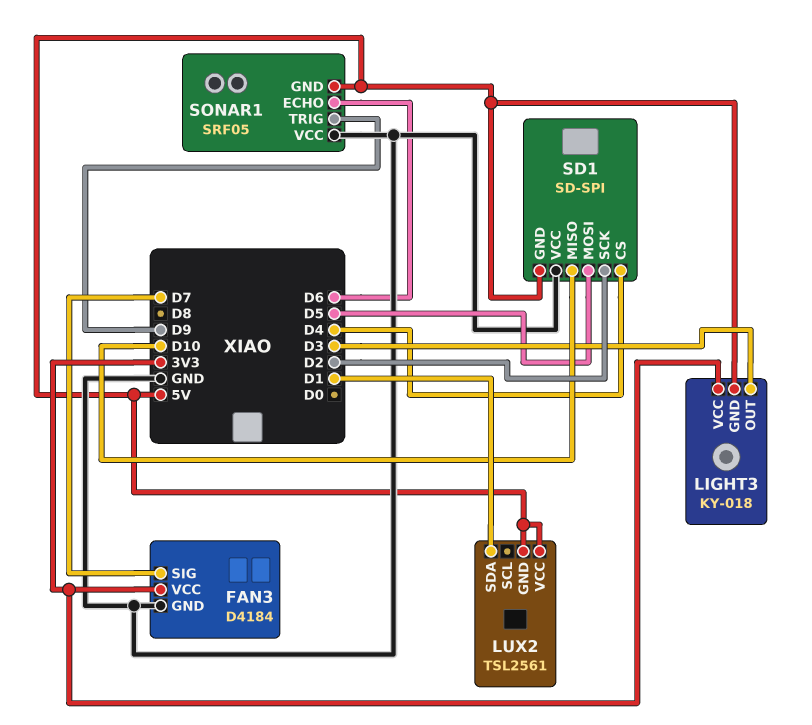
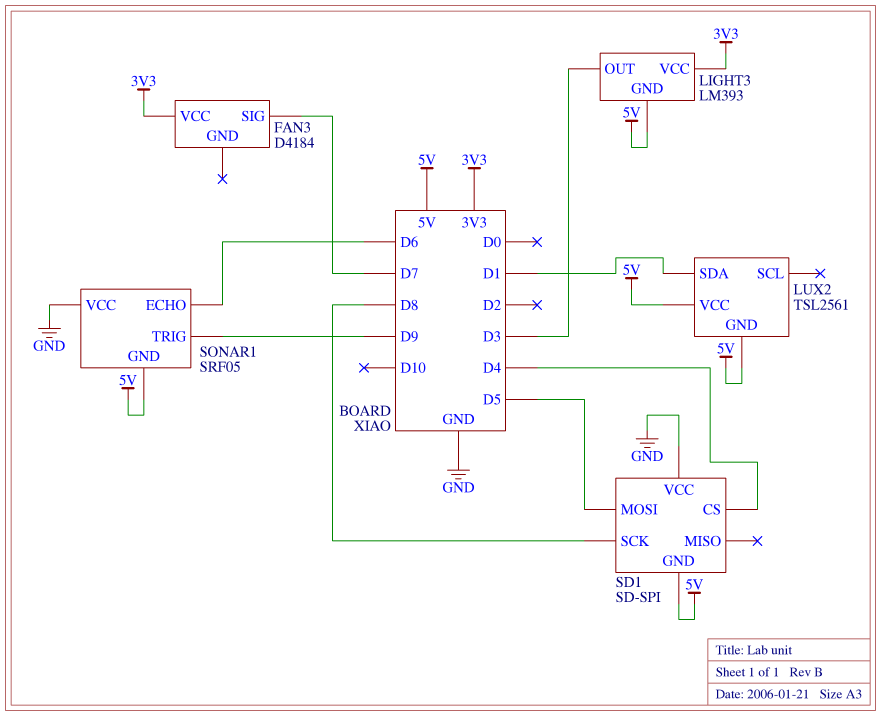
FAN3 pin GND: GND -> none
LIGHT3: KY-018 -> LM393
SD1 pin MISO: D10 -> none
SD1 pin SCK: D2 -> D8

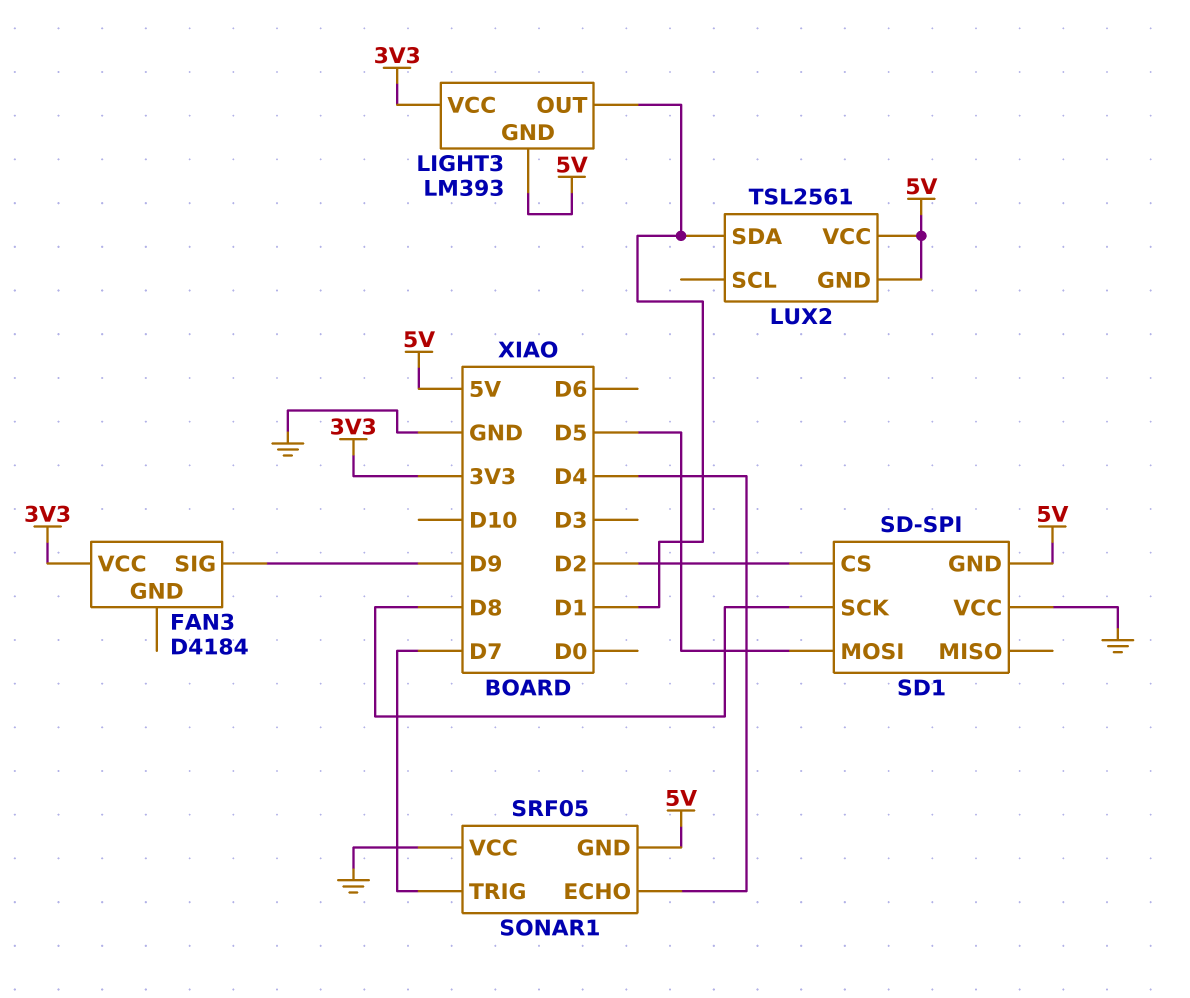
FAN3 pin SIG: D7 -> D9
LIGHT3 pin OUT: D3 -> D1
SD1 pin CS: D4 -> D2
SONAR1 pin ECHO: D6 -> D4
SONAR1 pin TRIG: D9 -> D7

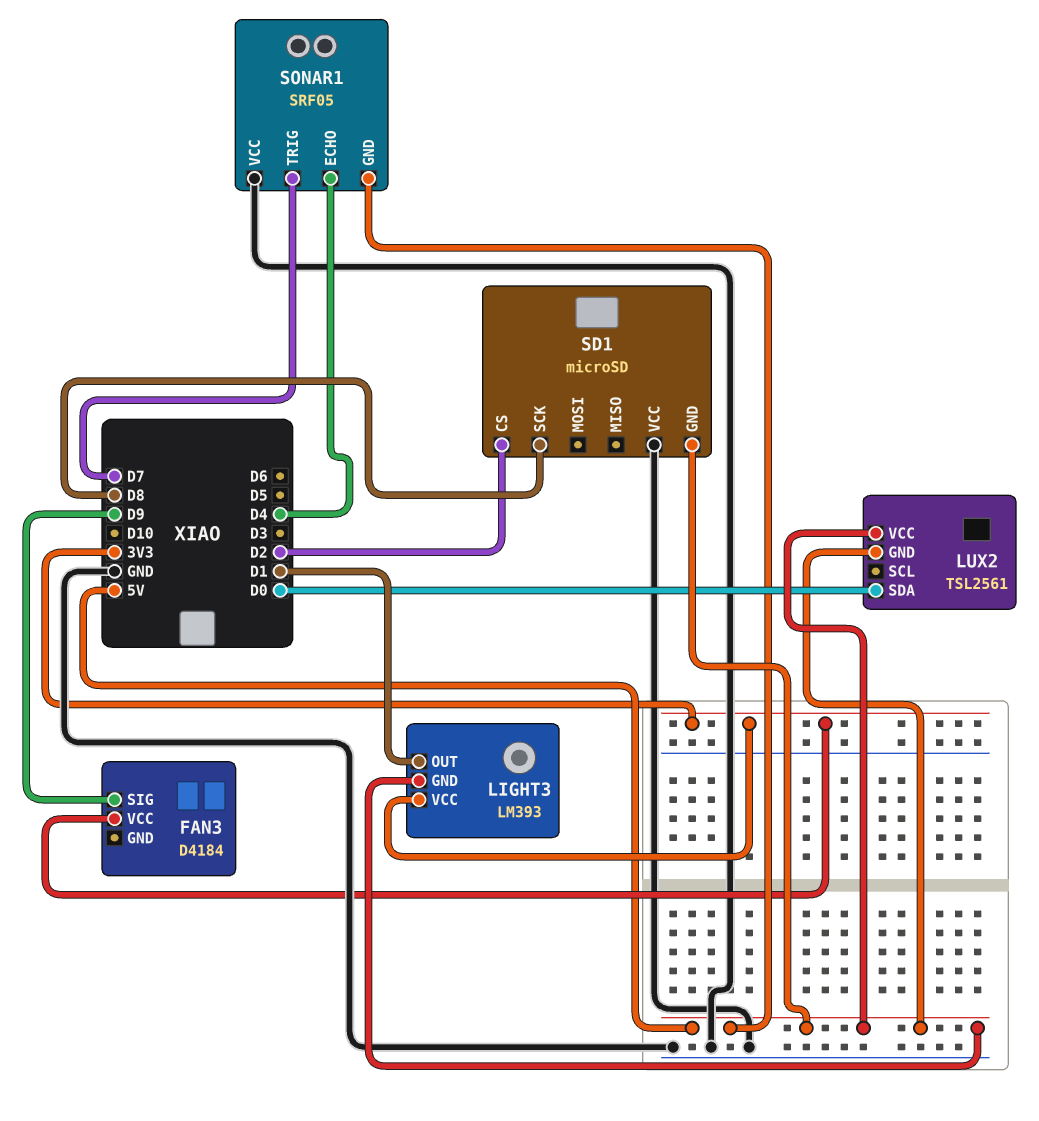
LUX2 pin SDA: D1 -> D0
SD1: SD-SPI -> microSD
SD1 pin MOSI: D5 -> none

